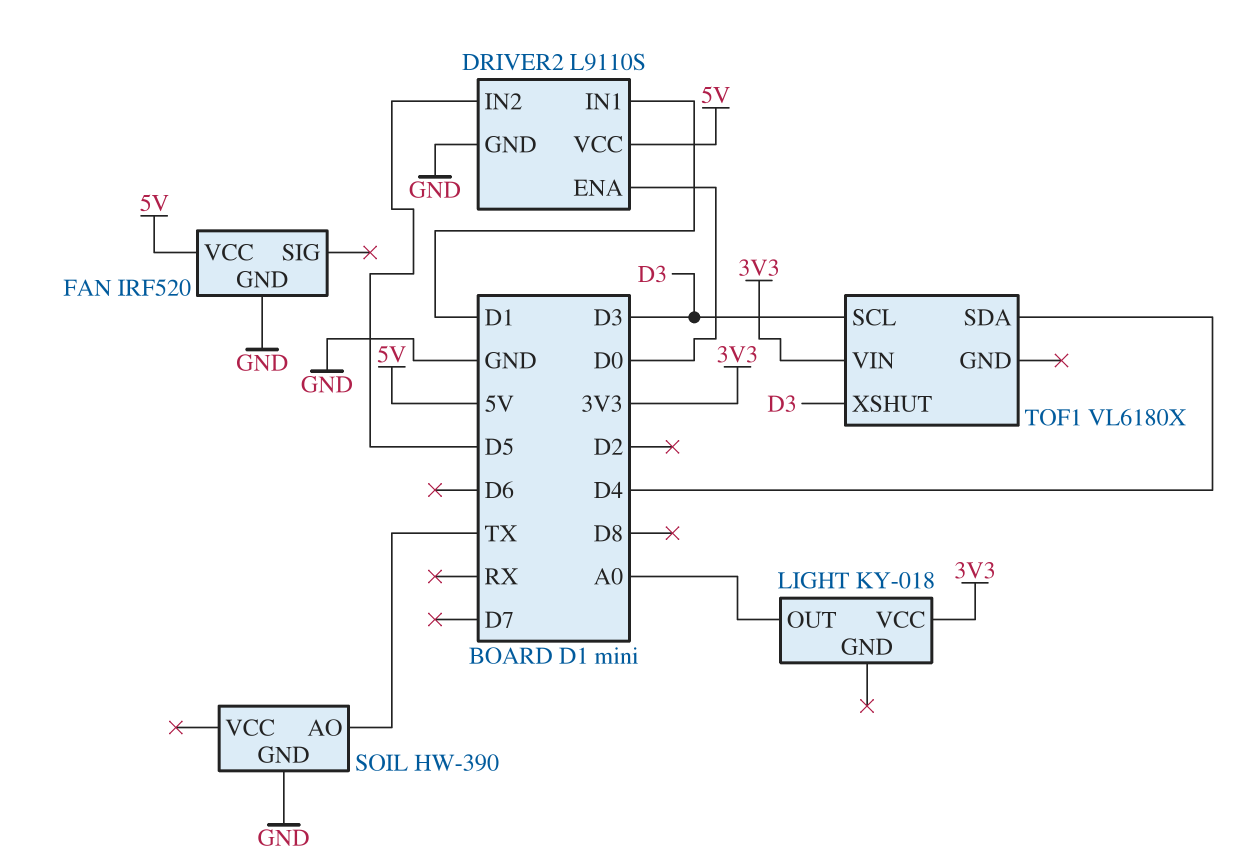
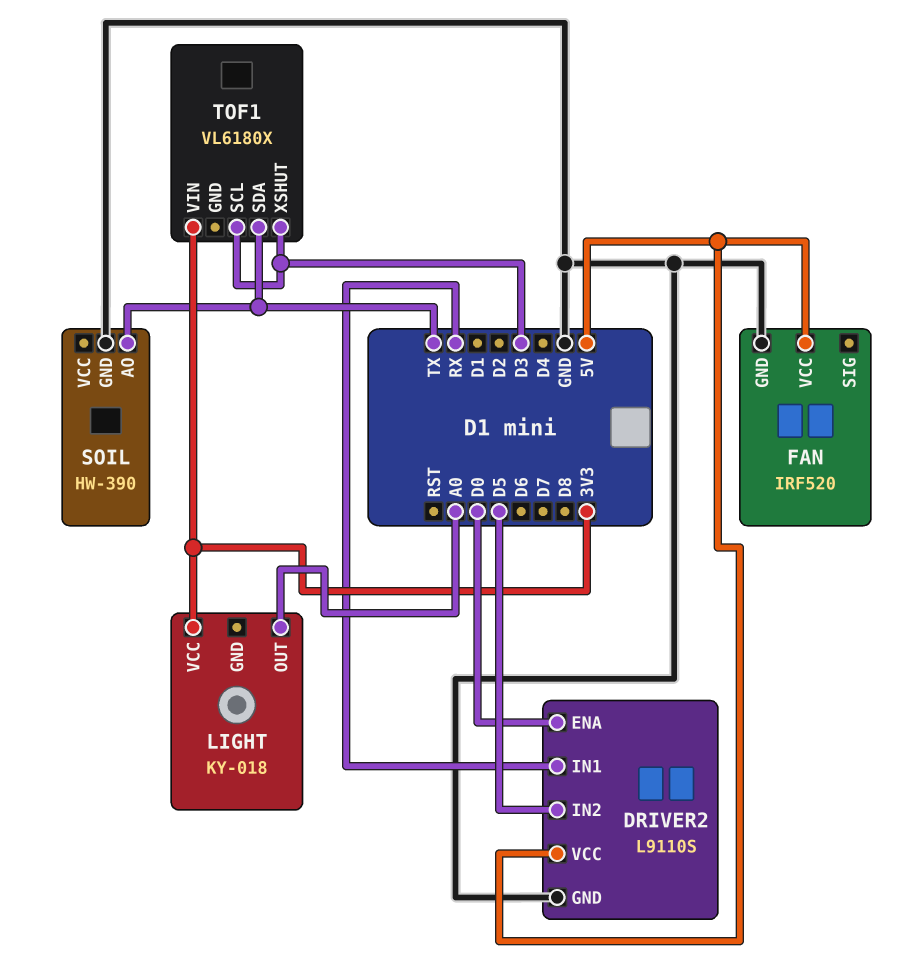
DRIVER2 pin IN1: D1 -> RX
TOF1 pin SDA: D4 -> TX

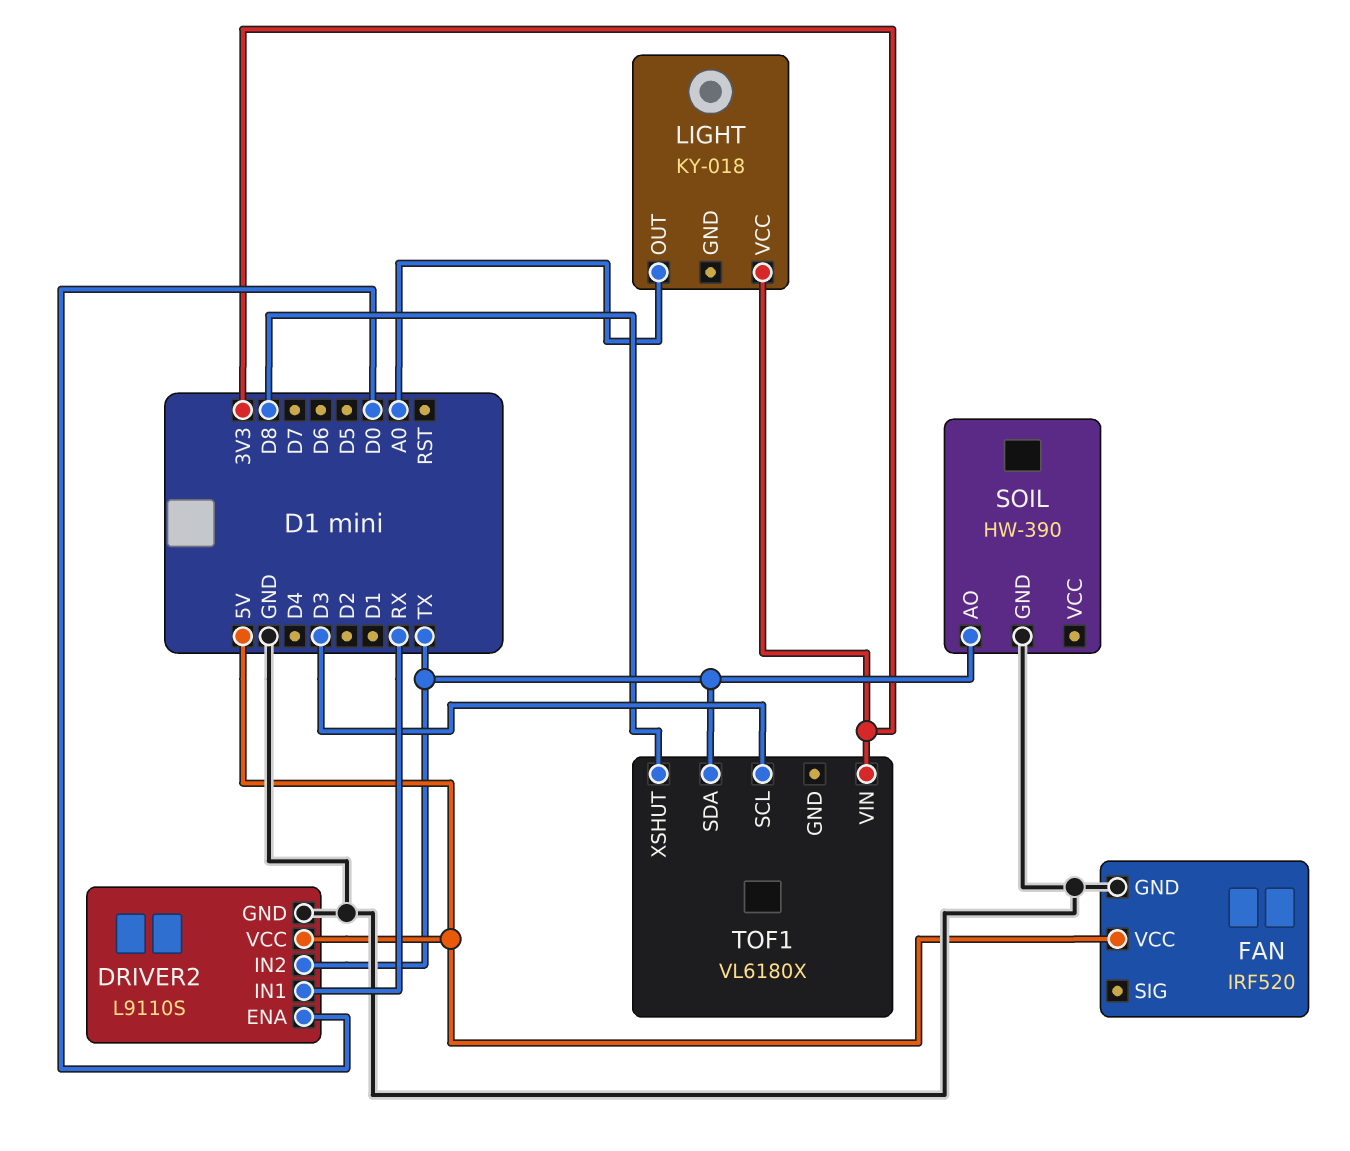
DRIVER2 pin IN2: D5 -> TX
TOF1 pin XSHUT: D3 -> D8

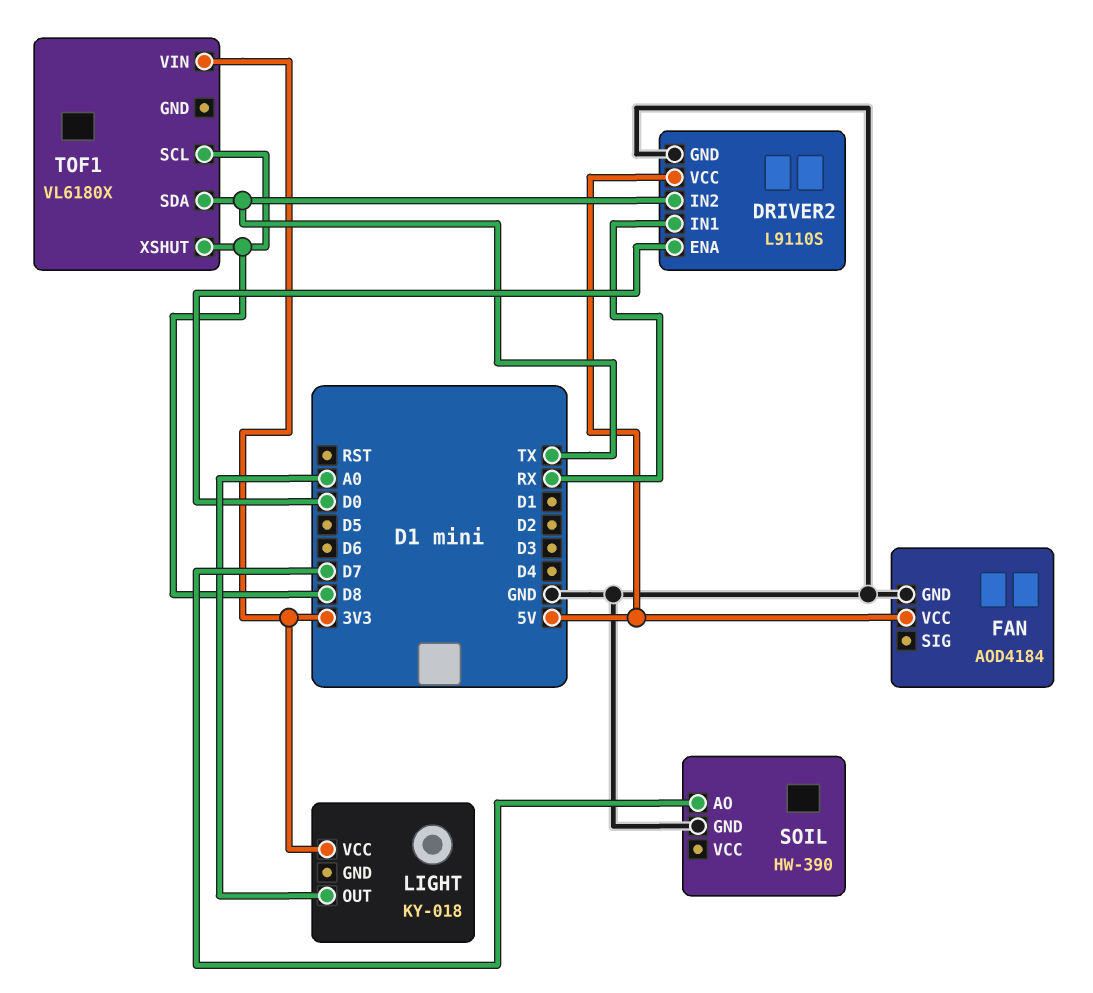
FAN: IRF520 -> AOD4184
SOIL pin AO: TX -> D7
TOF1 pin SCL: D3 -> D8

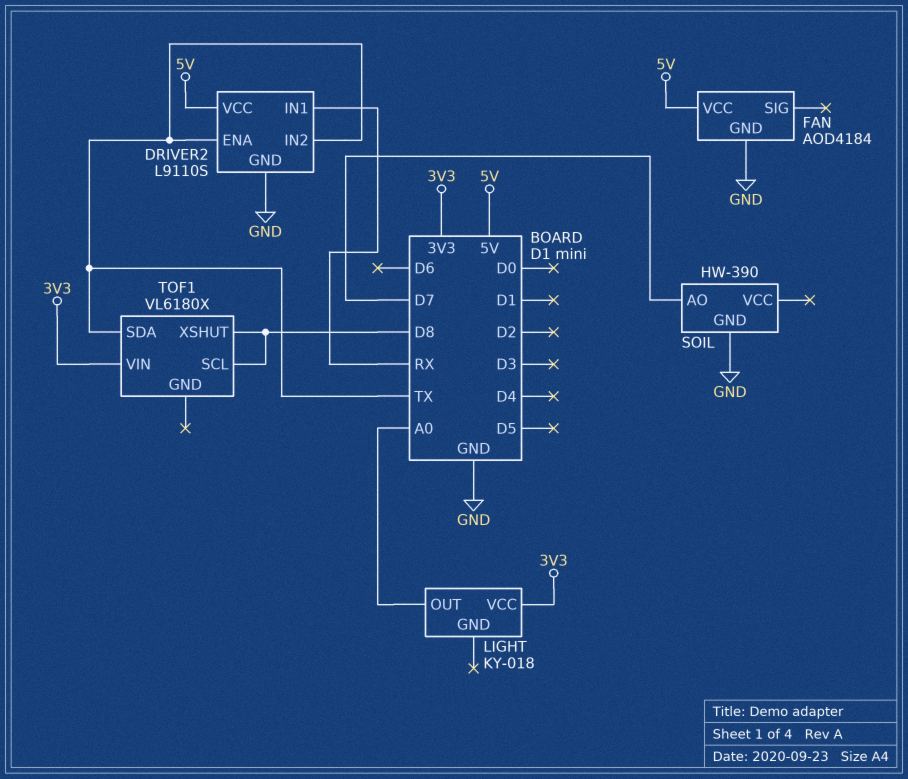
DRIVER2 pin ENA: D0 -> TX

